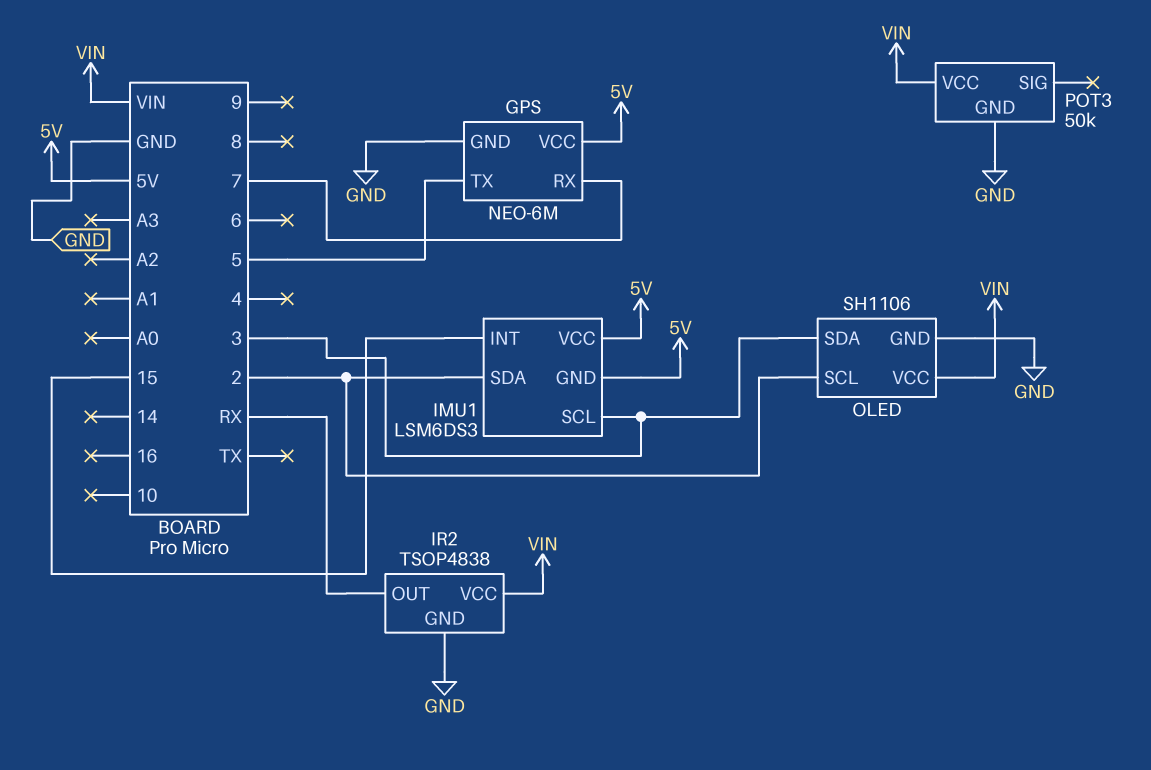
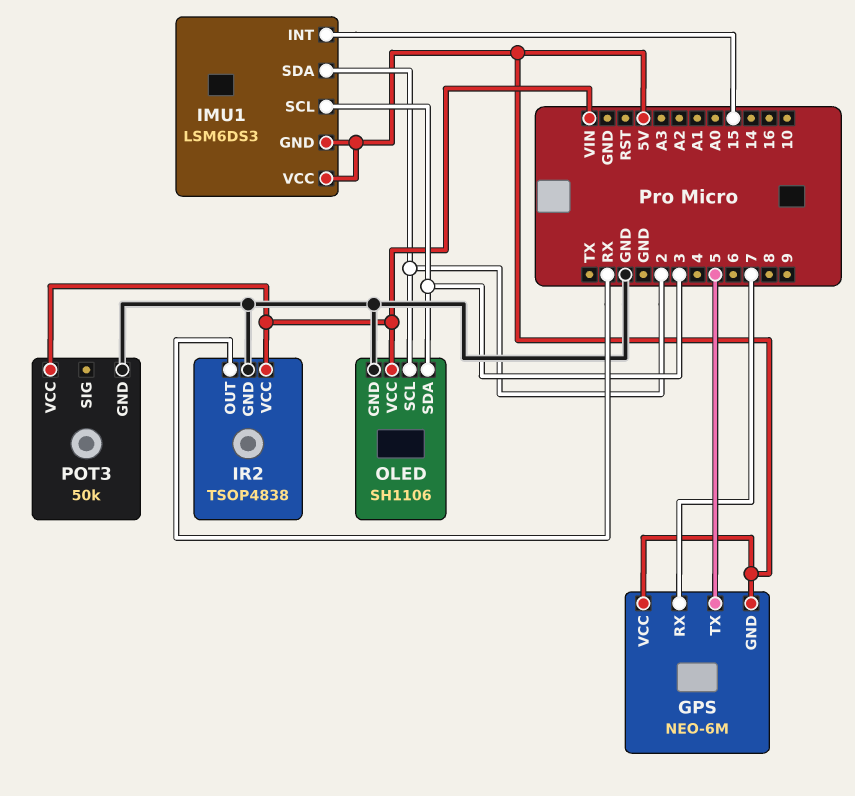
GPS pin GND: GND -> 5V

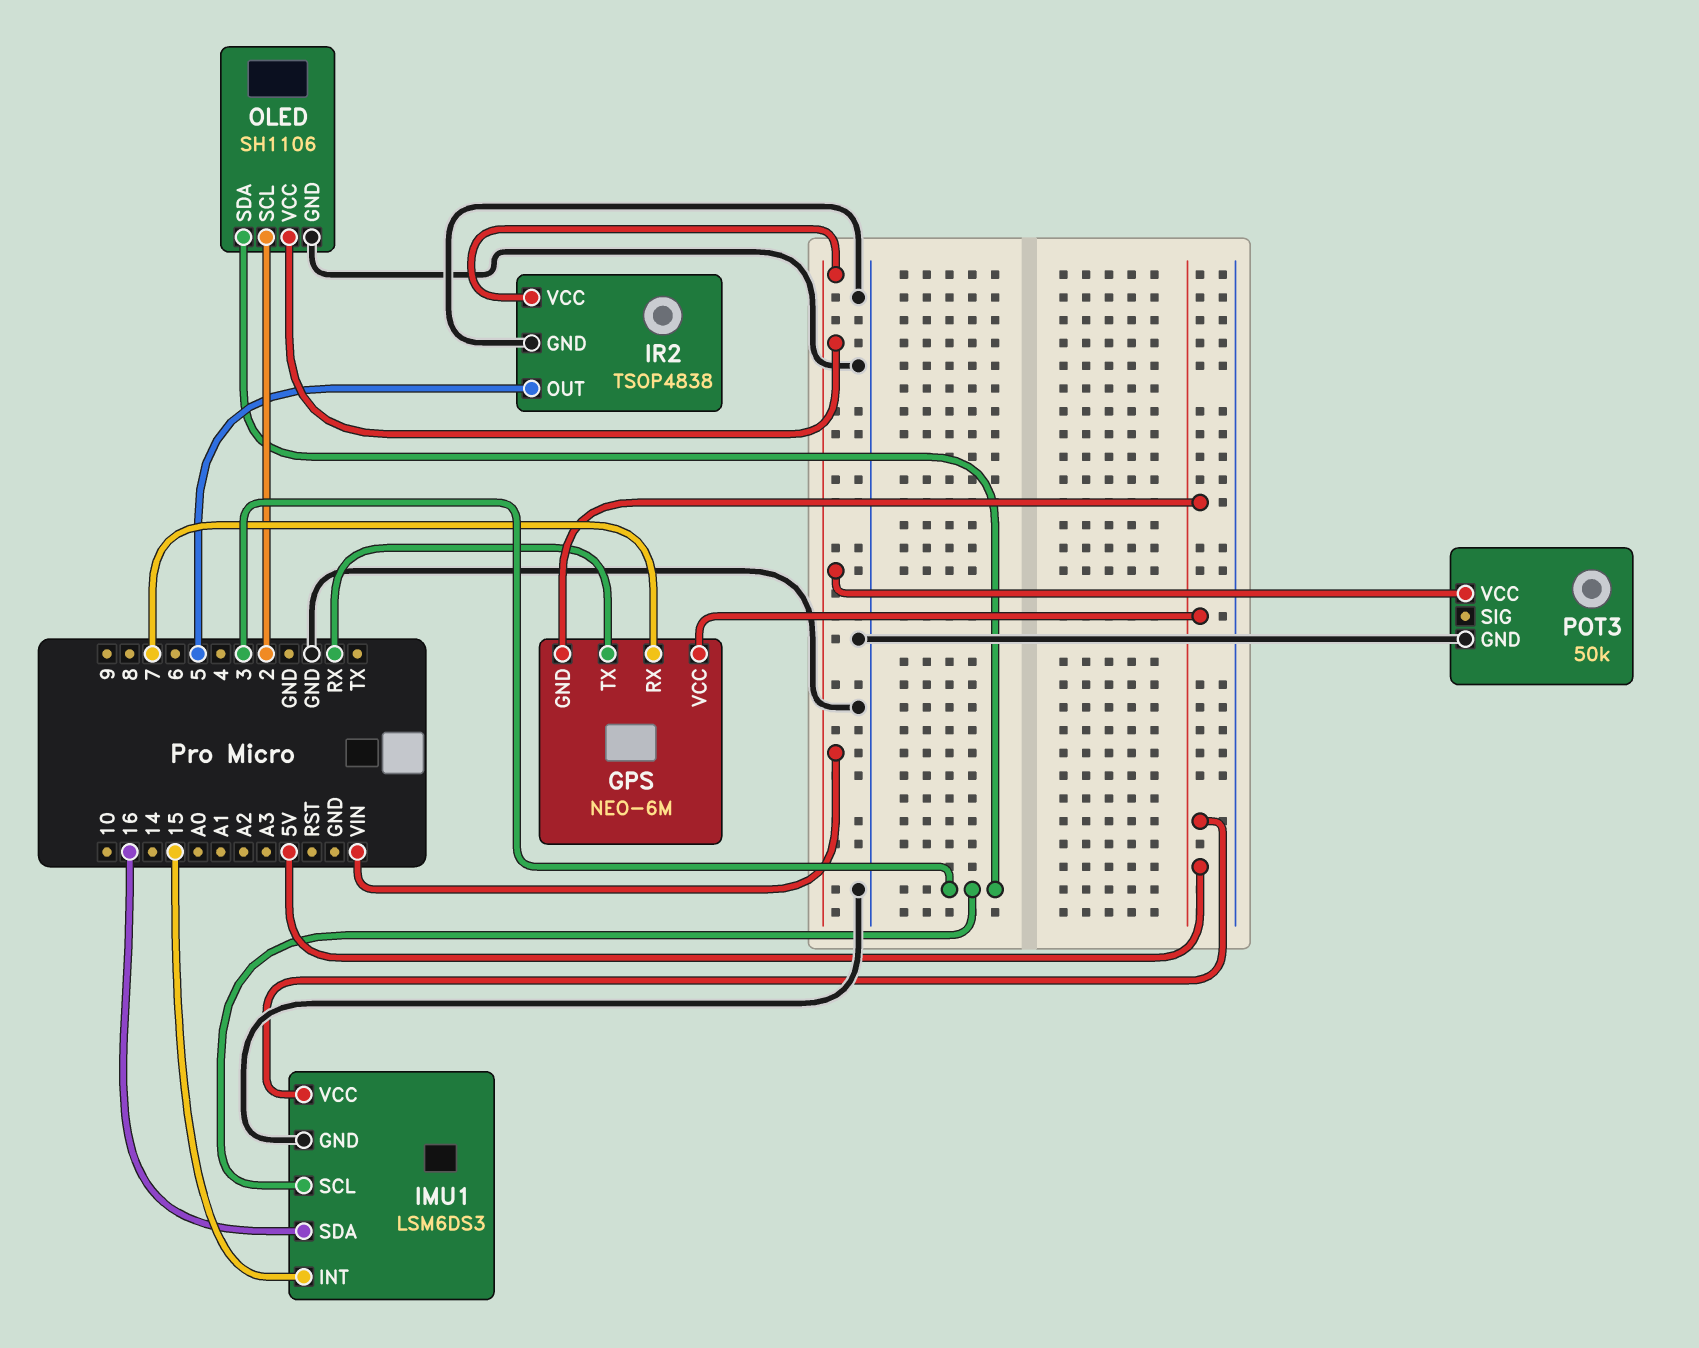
GPS pin TX: 5 -> RX
IMU1 pin GND: 5V -> GND
IMU1 pin SDA: 2 -> 16
IR2 pin OUT: RX -> 5

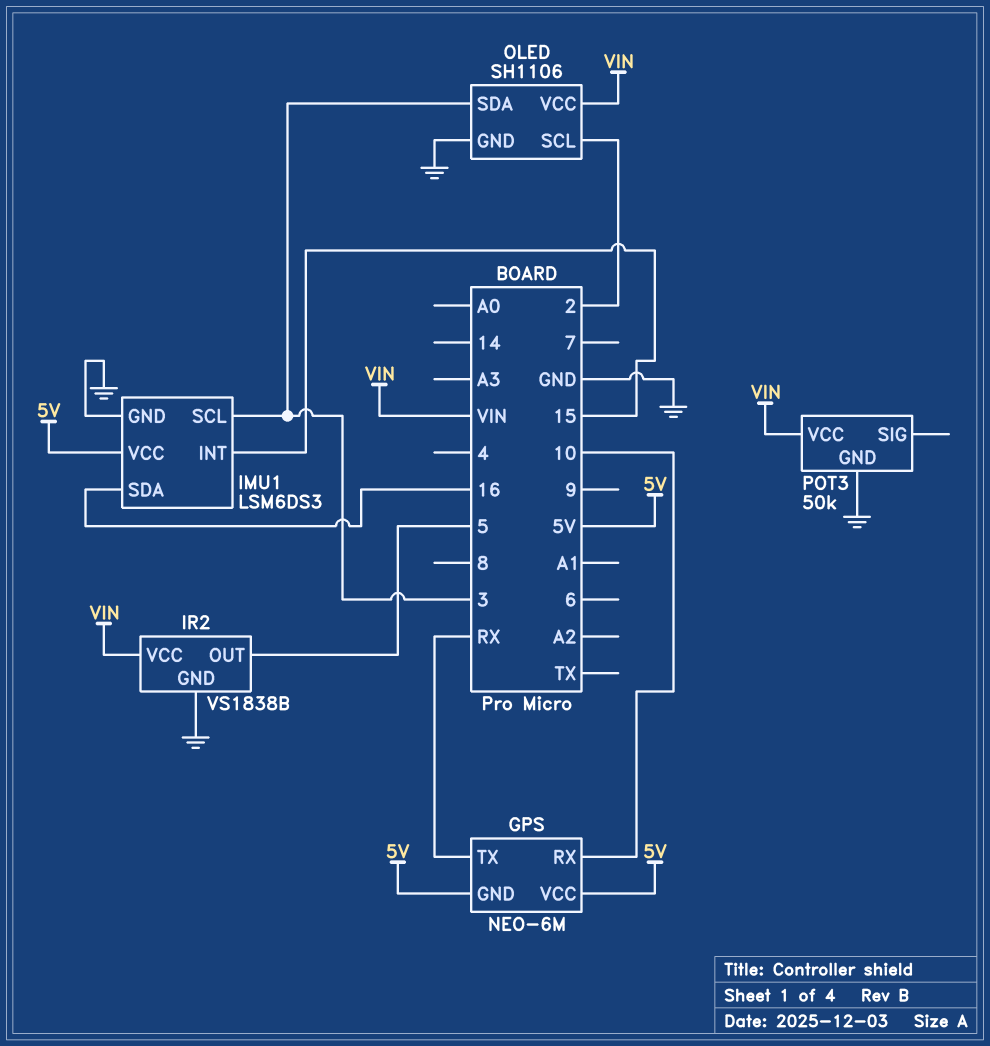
GPS pin RX: 7 -> 10
IR2: TSOP4838 -> VS1838B

